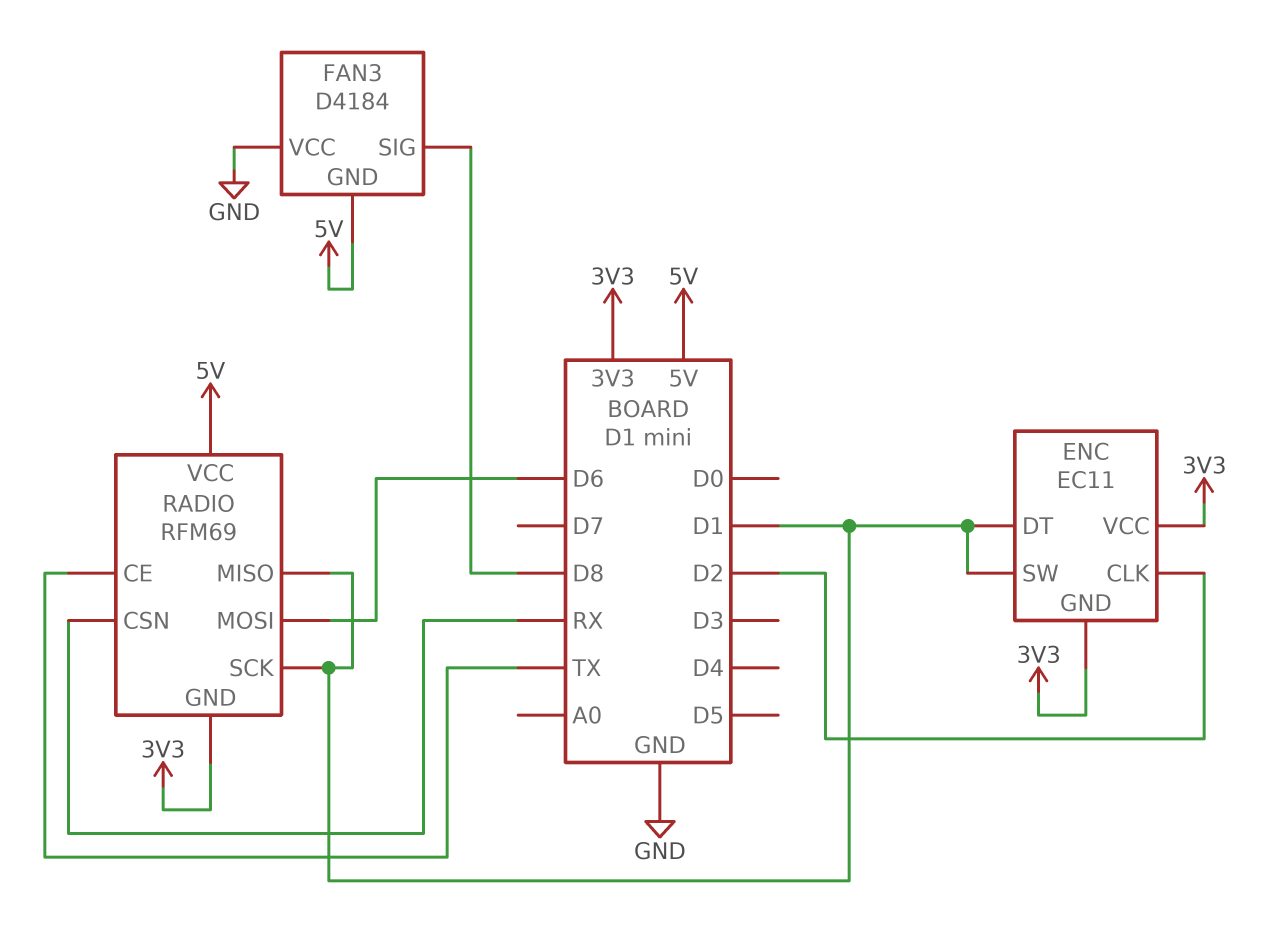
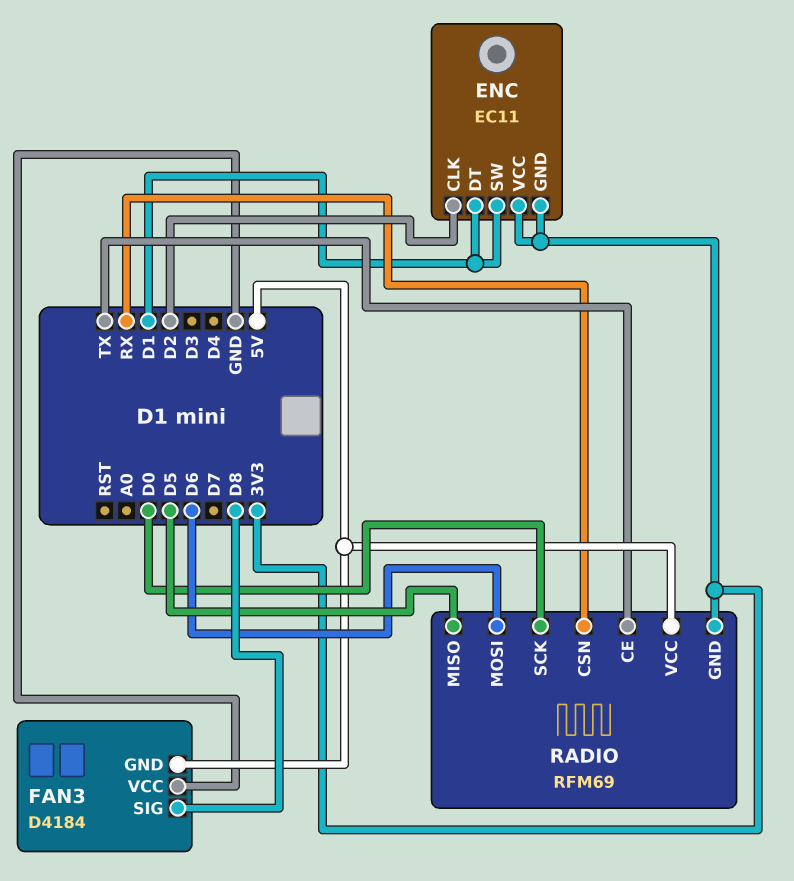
RADIO pin MISO: D1 -> D5
RADIO pin SCK: D1 -> D0

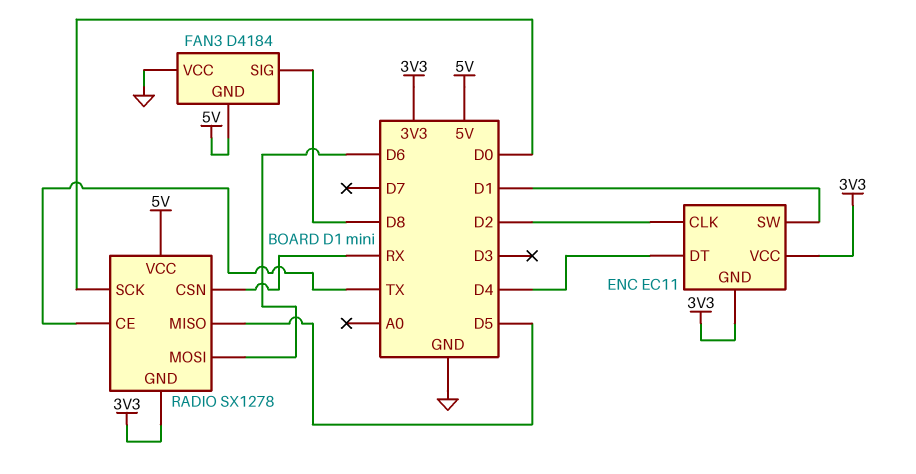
ENC pin DT: D1 -> D4
RADIO: RFM69 -> SX1278

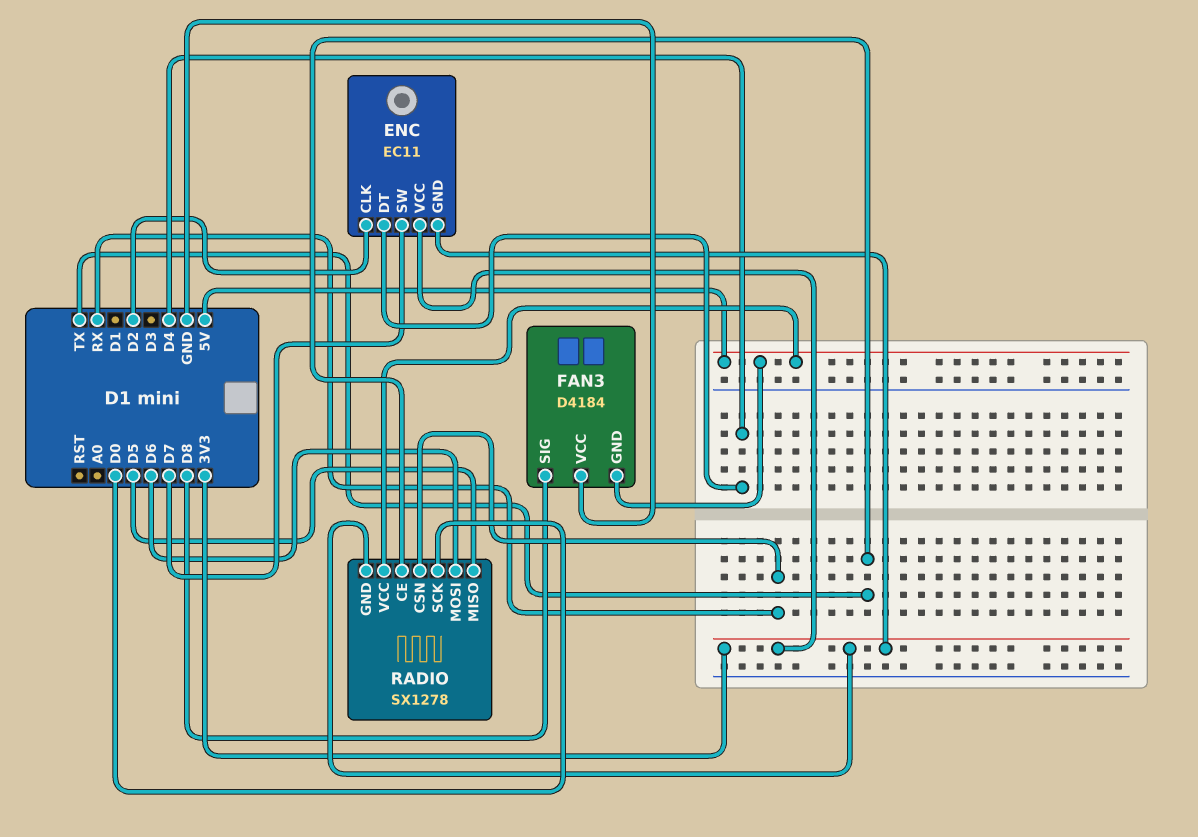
ENC pin SW: D1 -> D7

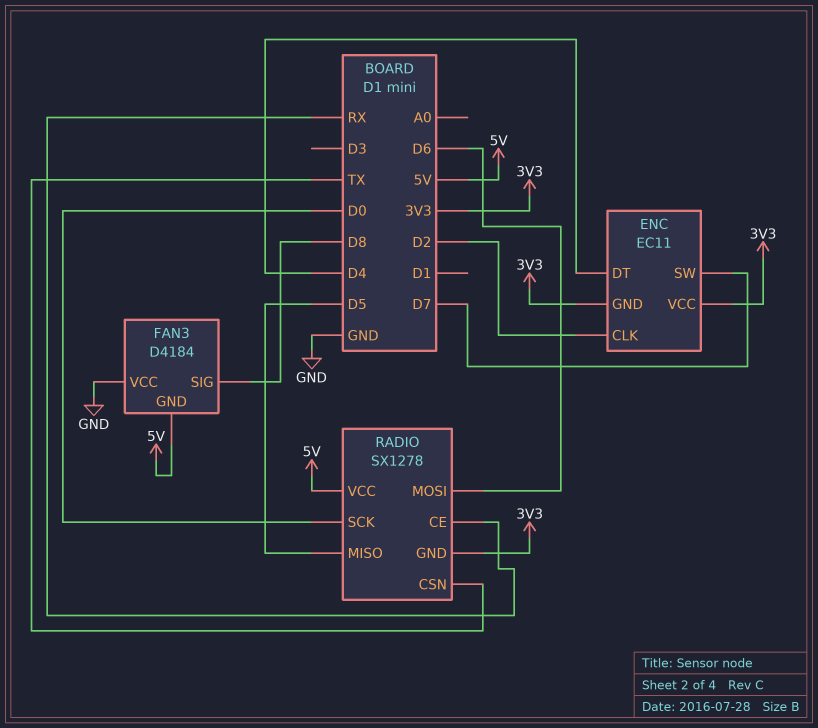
RADIO pin CE: TX -> RX
RADIO pin CSN: RX -> TX

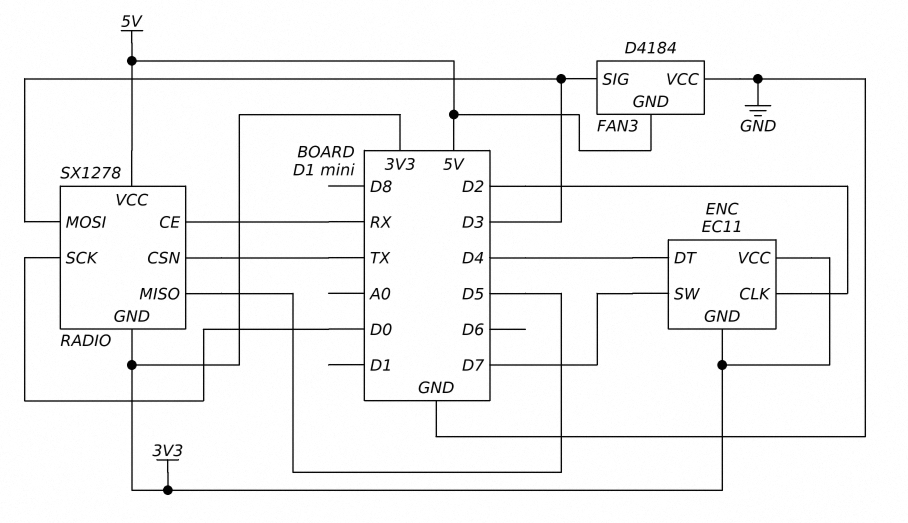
FAN3 pin SIG: D8 -> D3
RADIO pin MOSI: D6 -> D3

